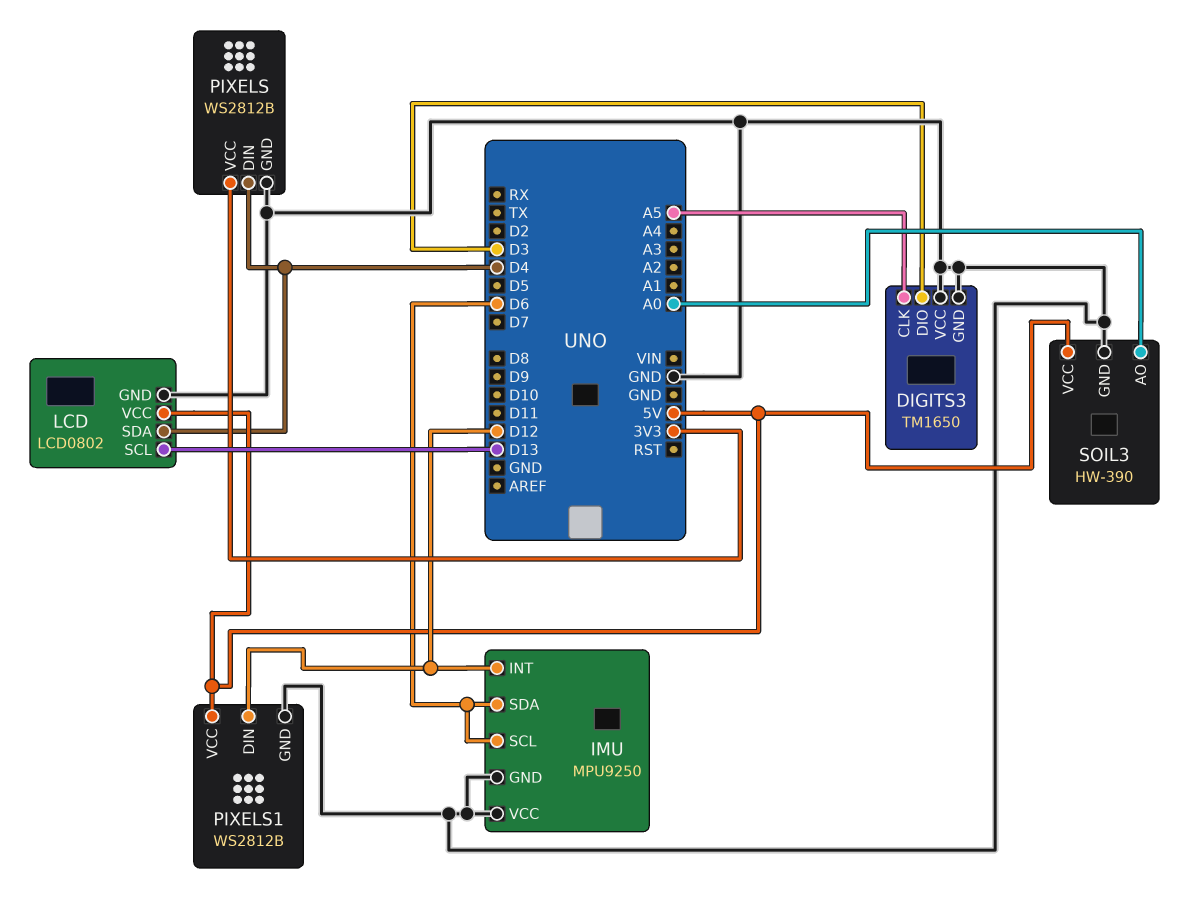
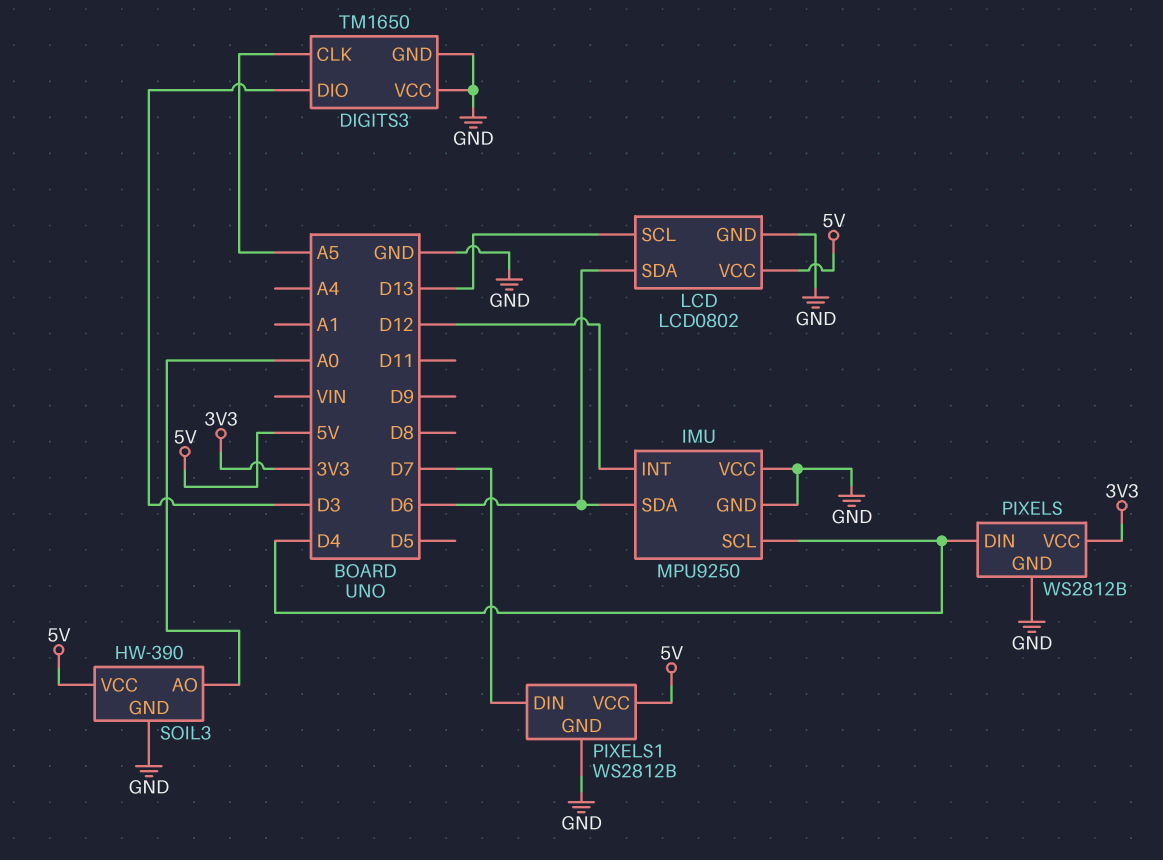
IMU pin SCL: D6 -> D4
LCD pin SDA: D4 -> D6
PIXELS1 pin DIN: D12 -> D7

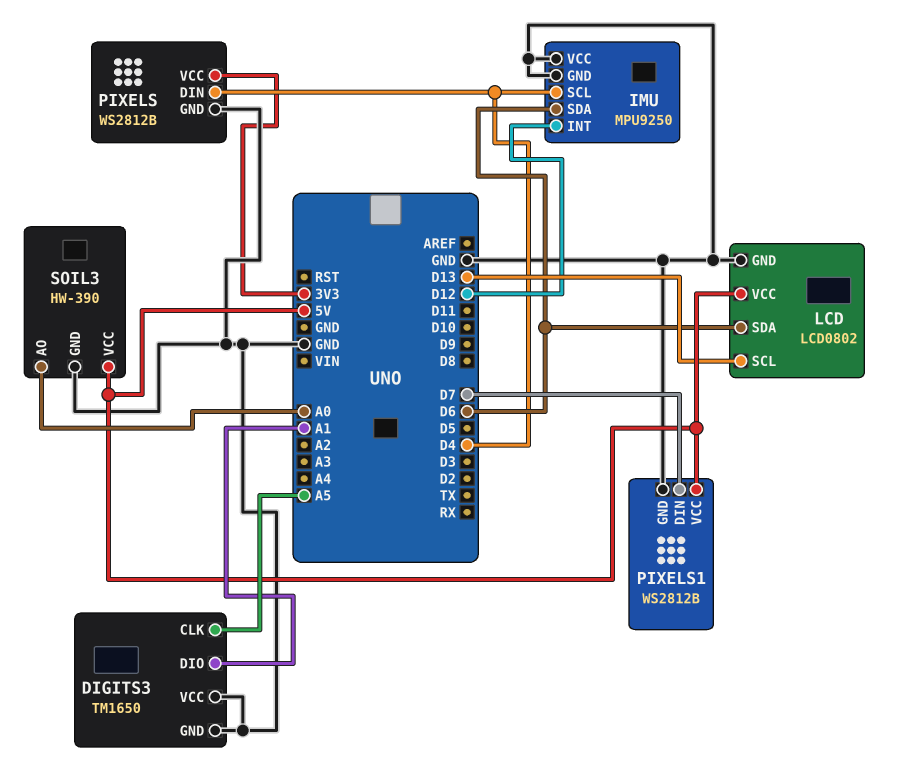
DIGITS3 pin DIO: D3 -> A1

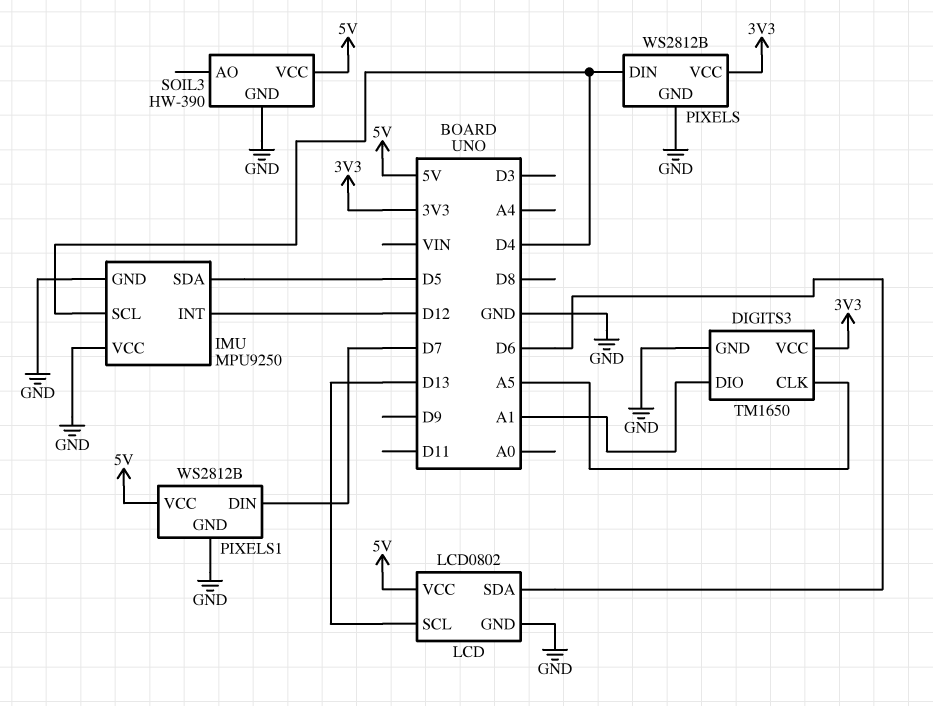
DIGITS3 pin VCC: GND -> 3V3
IMU pin SDA: D6 -> D5
SOIL3 pin AO: A0 -> none

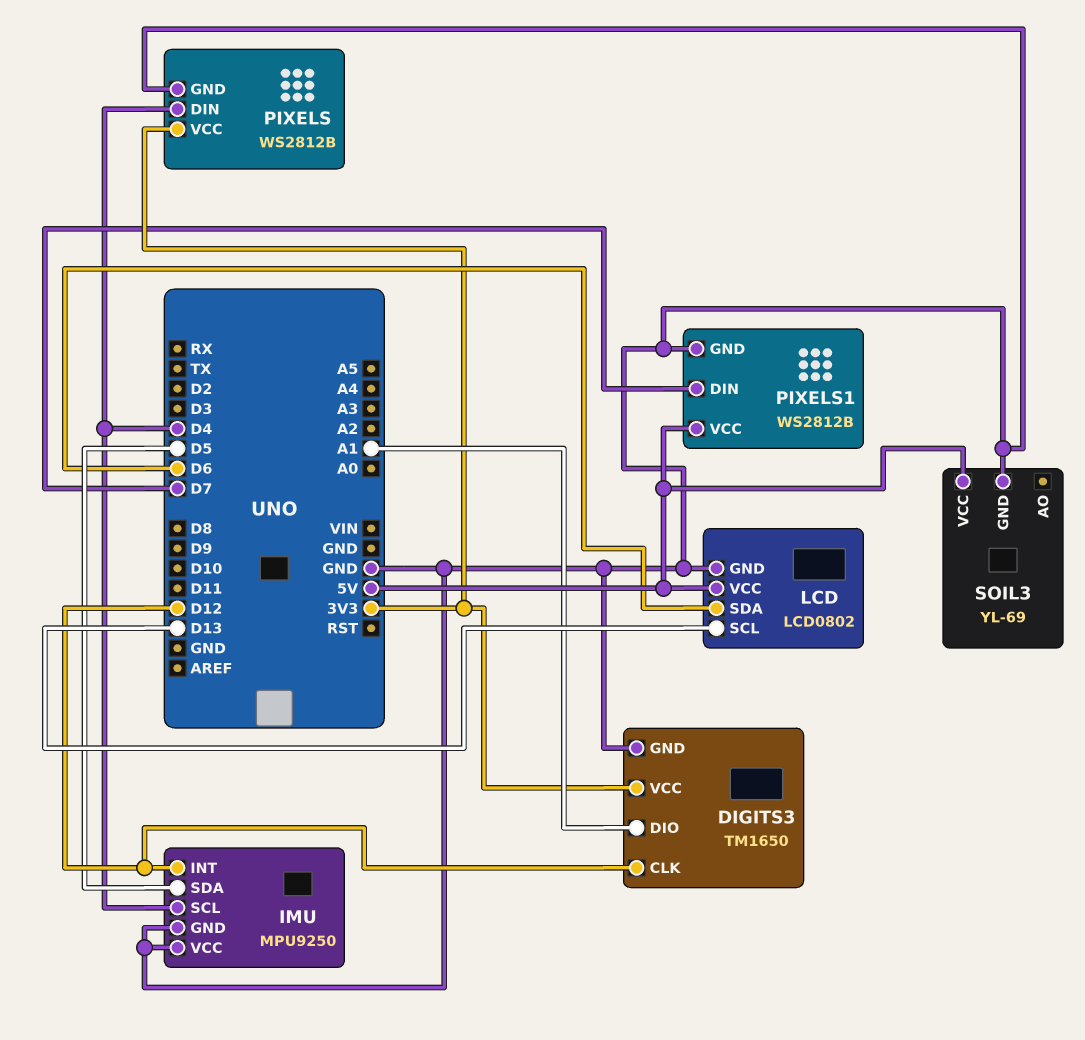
DIGITS3 pin CLK: A5 -> D12
SOIL3: HW-390 -> YL-69

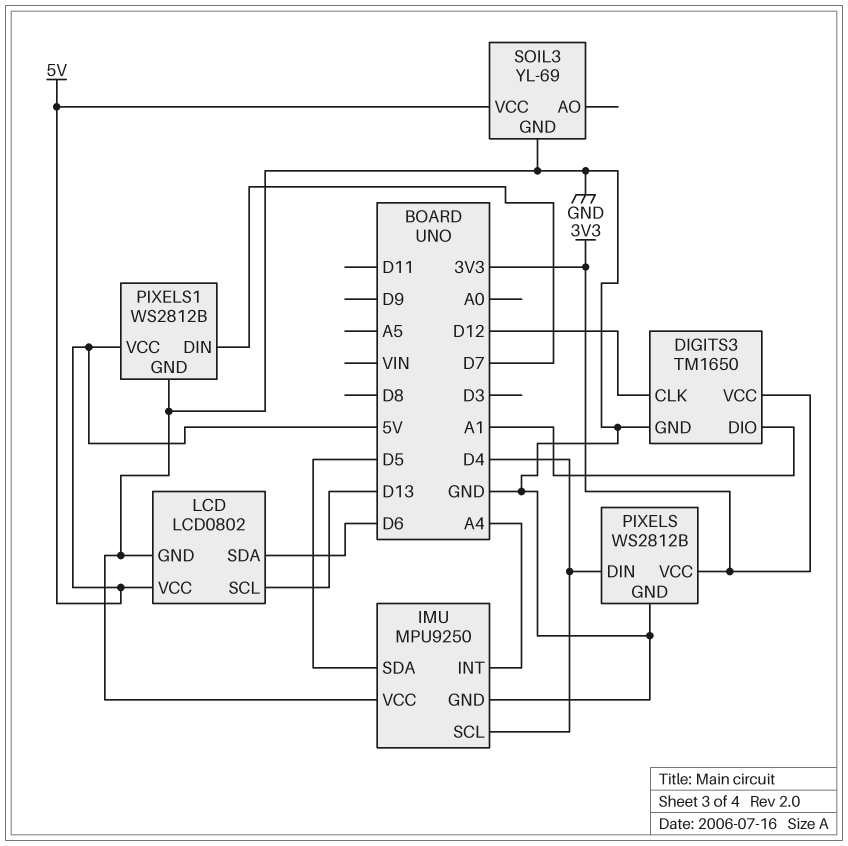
IMU pin INT: D12 -> A4

